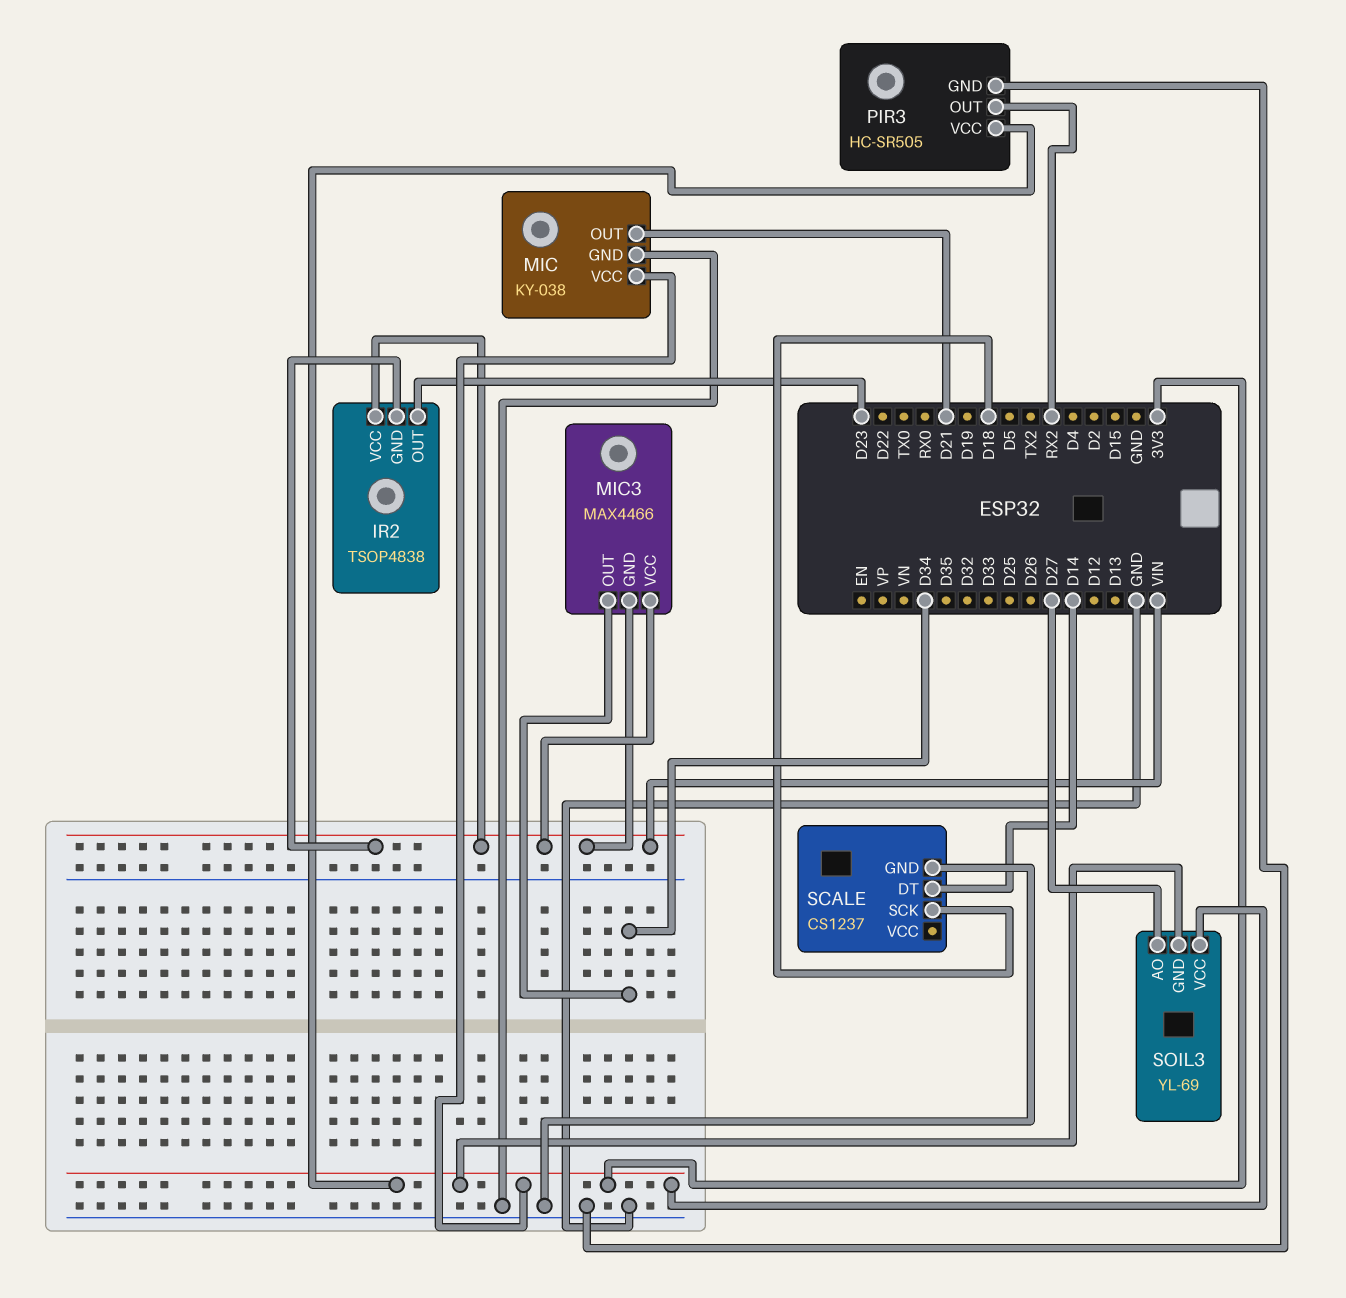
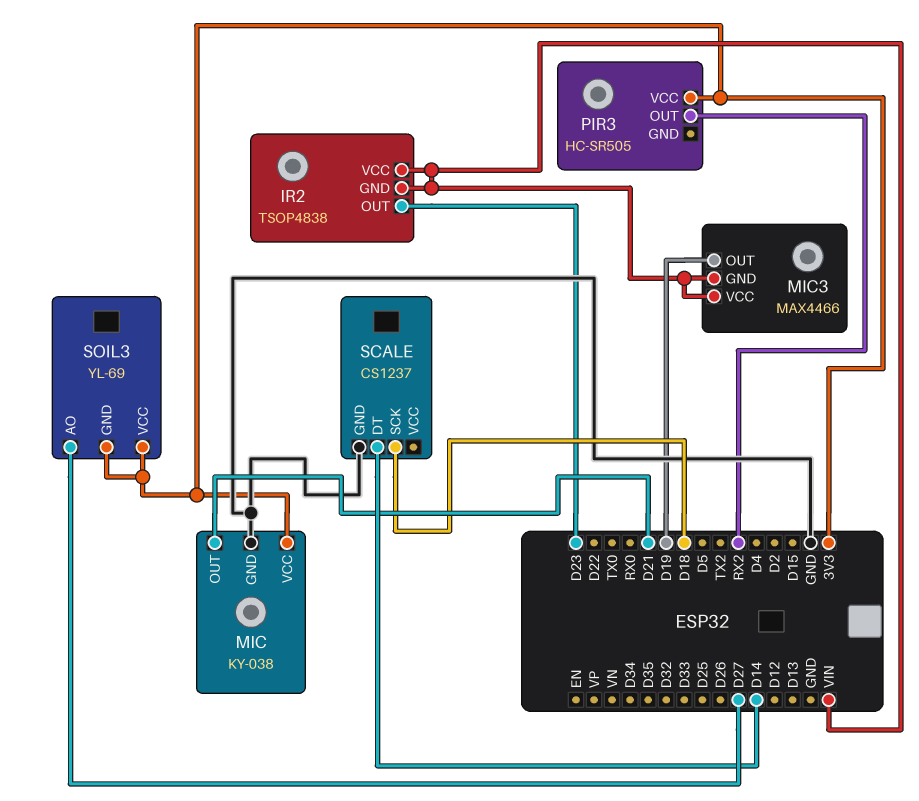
MIC3 pin OUT: D34 -> D19
PIR3 pin GND: GND -> none

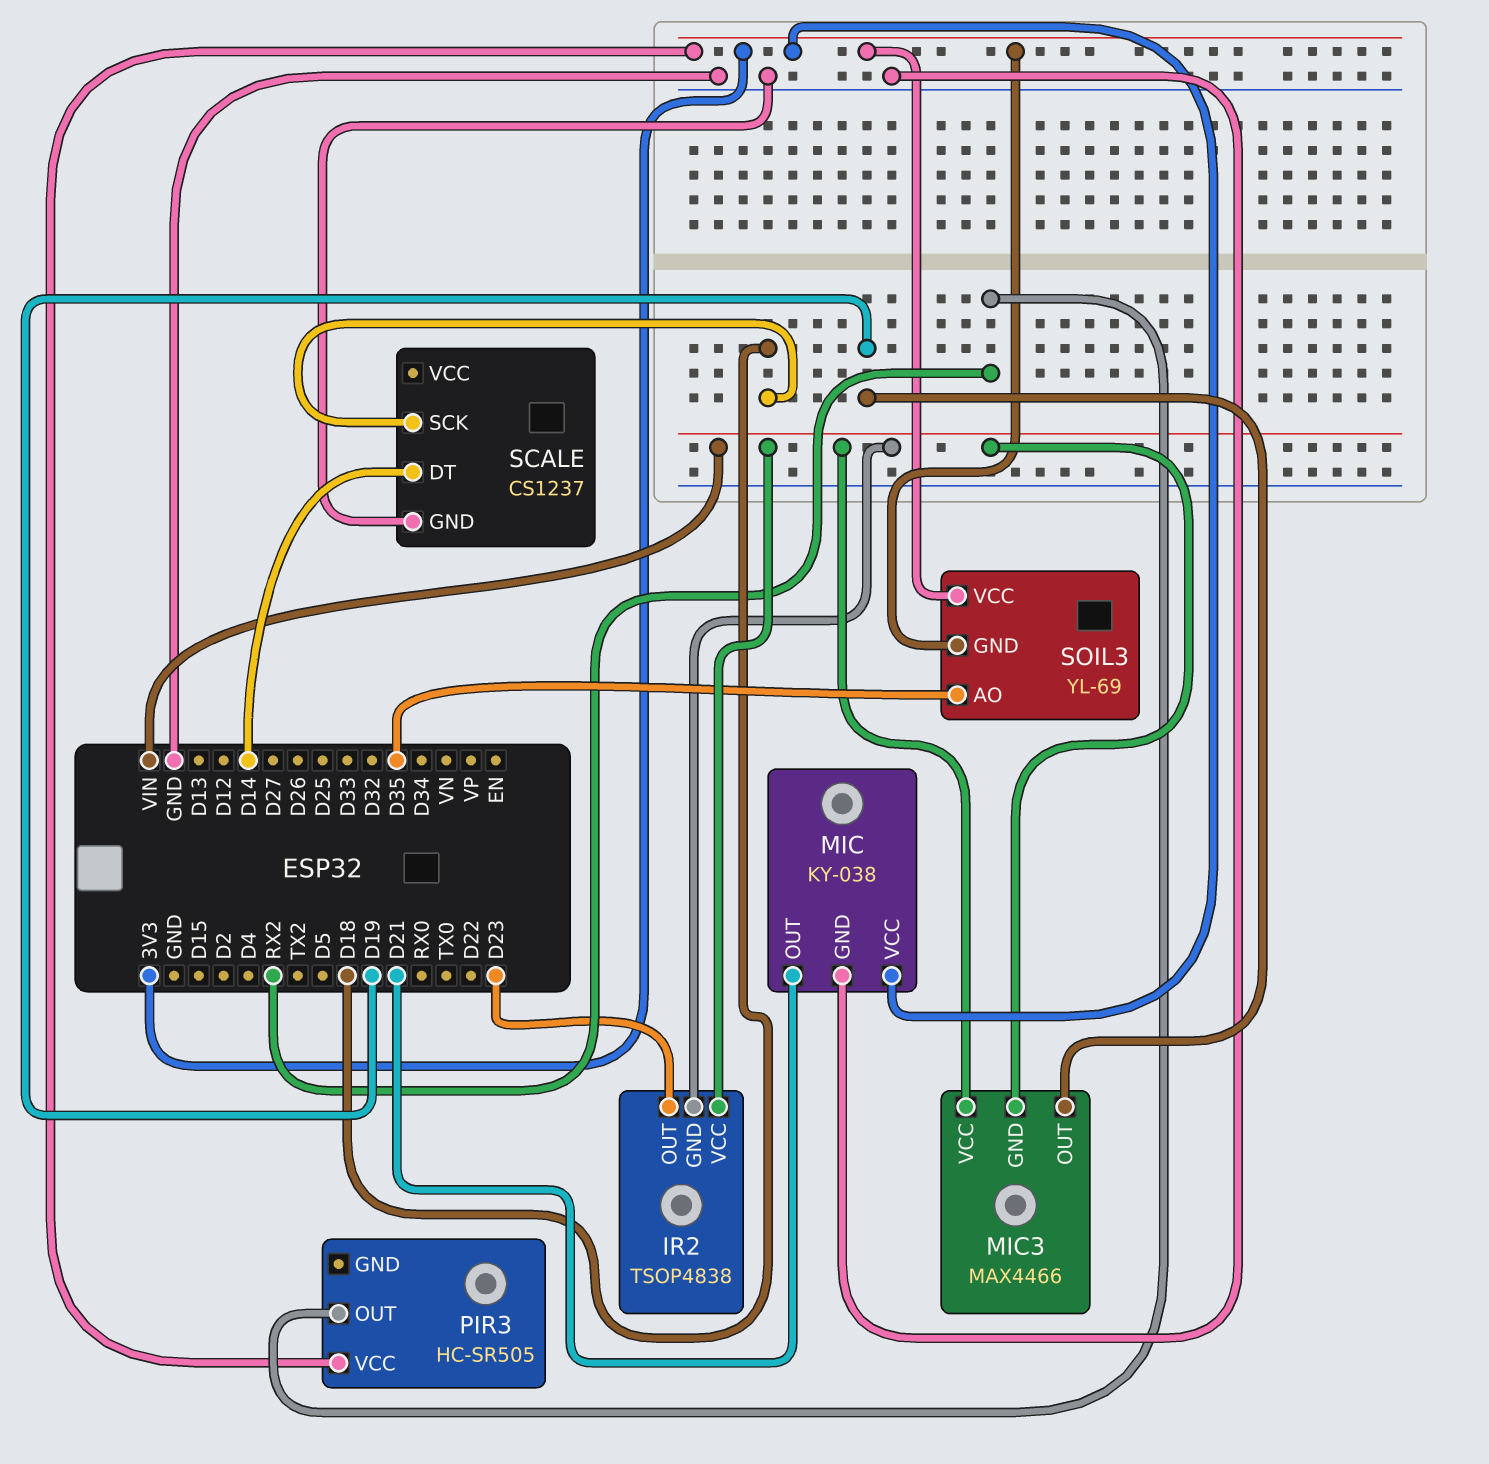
SOIL3 pin AO: D27 -> D35

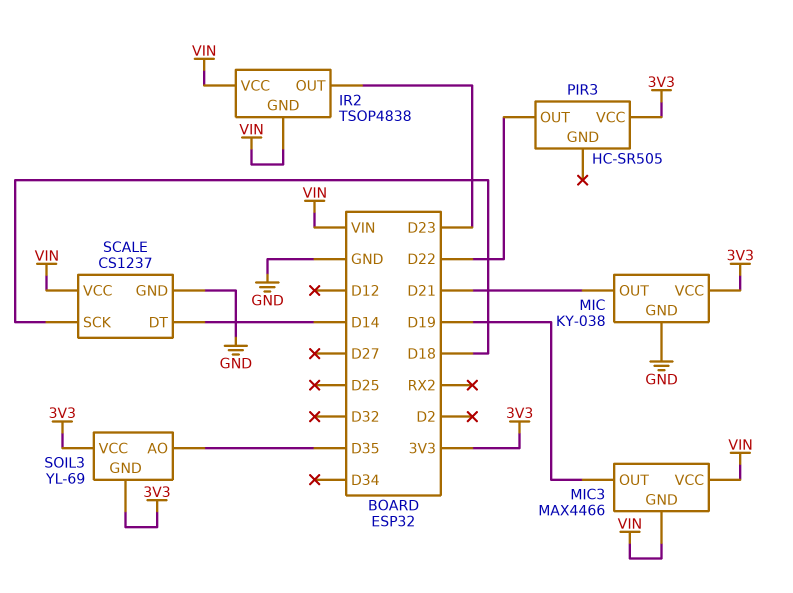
PIR3 pin OUT: RX2 -> D22
SCALE pin VCC: none -> VIN

